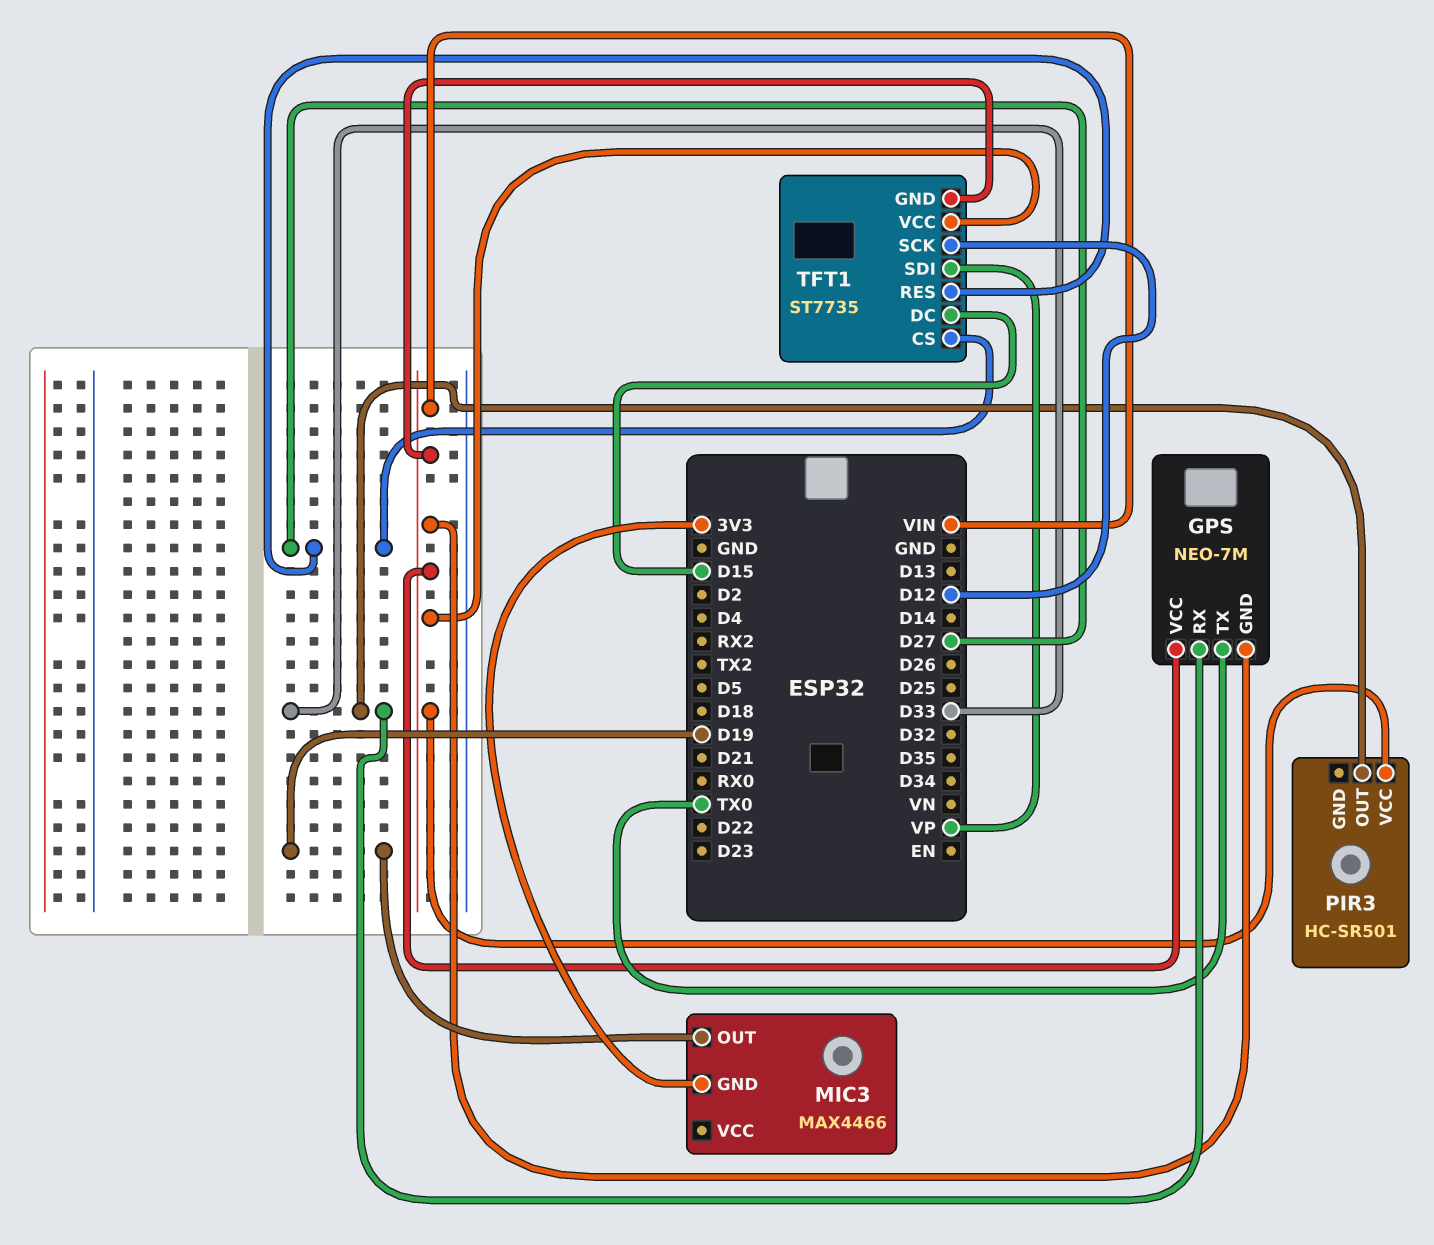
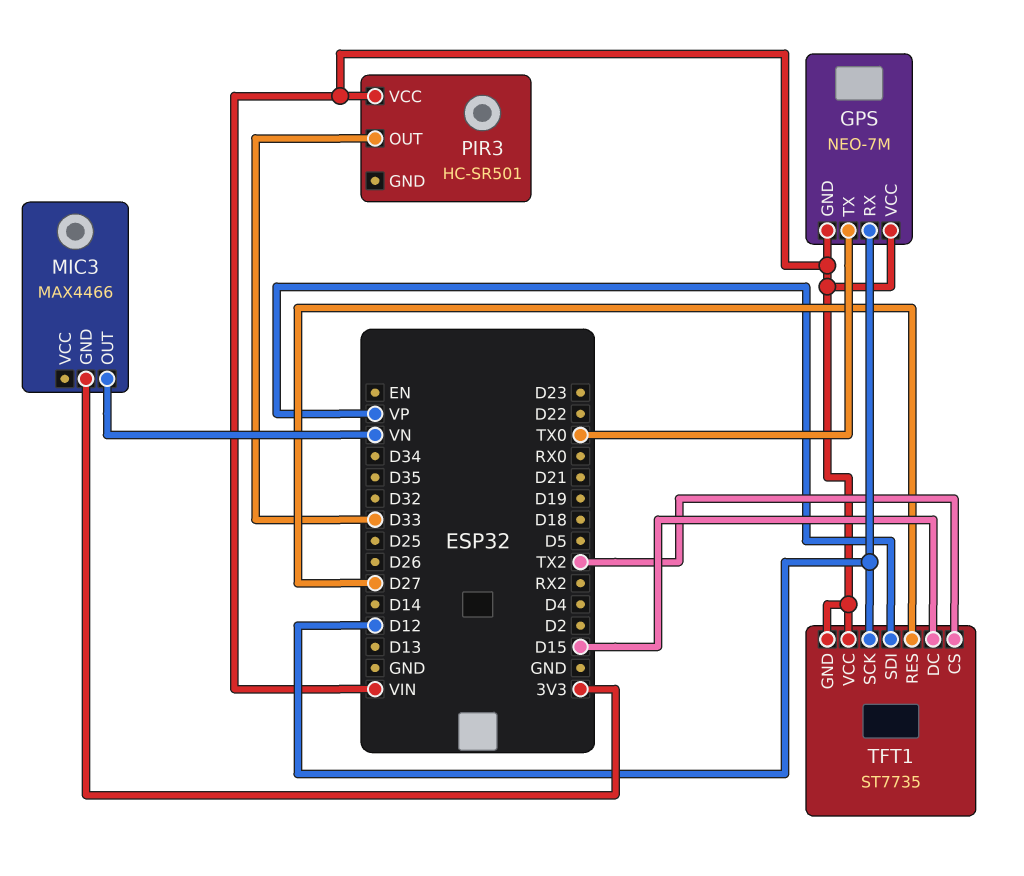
GPS pin RX: D33 -> D12
MIC3 pin OUT: D19 -> VN
TFT1 pin CS: D27 -> TX2

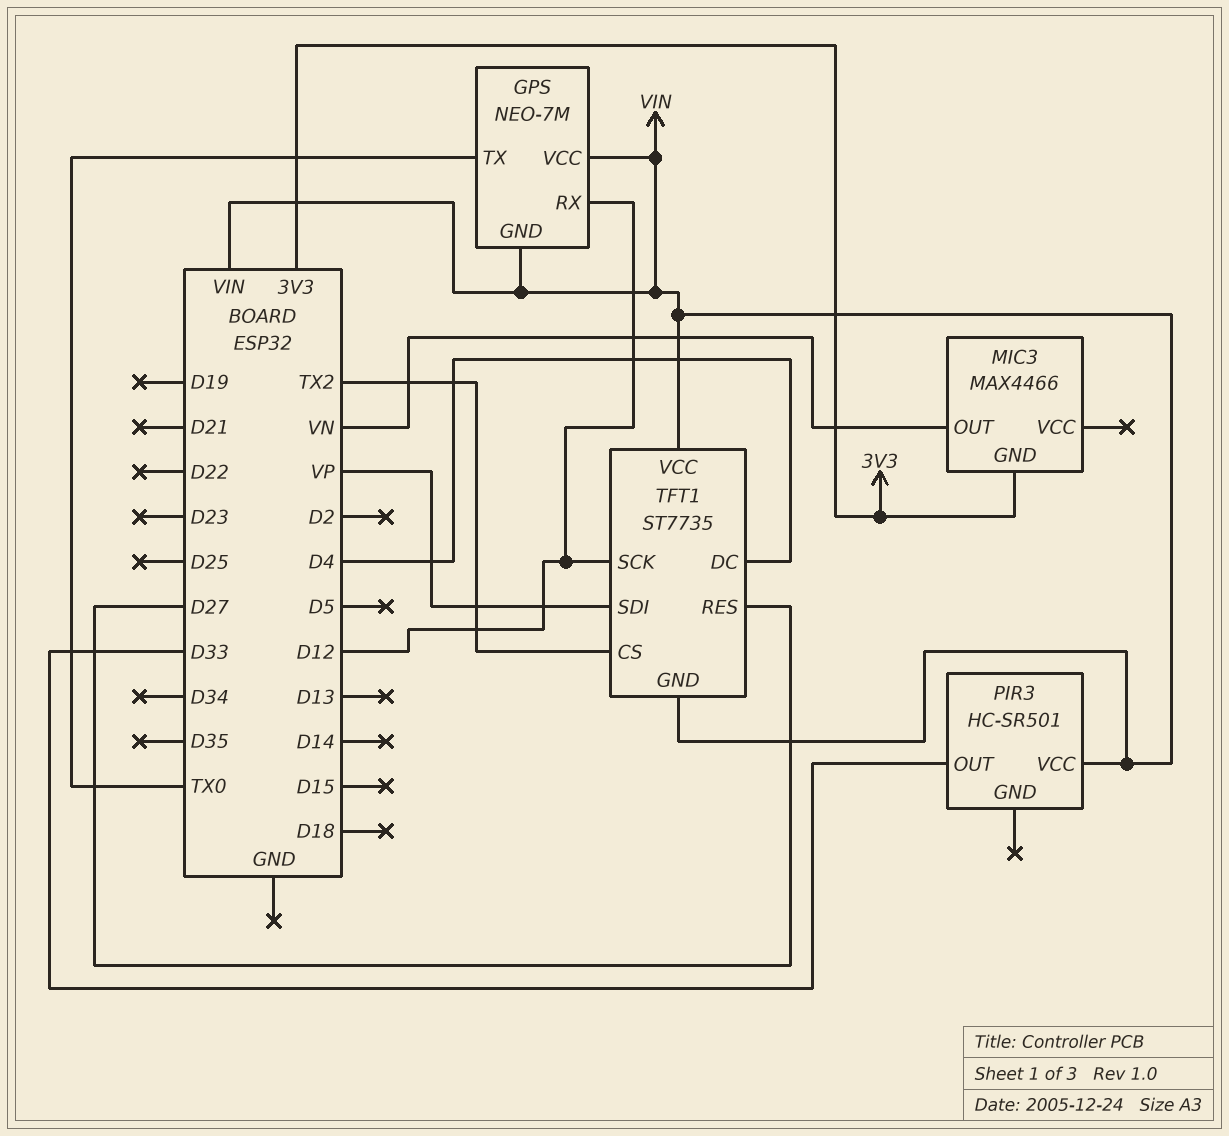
TFT1 pin DC: D15 -> D4

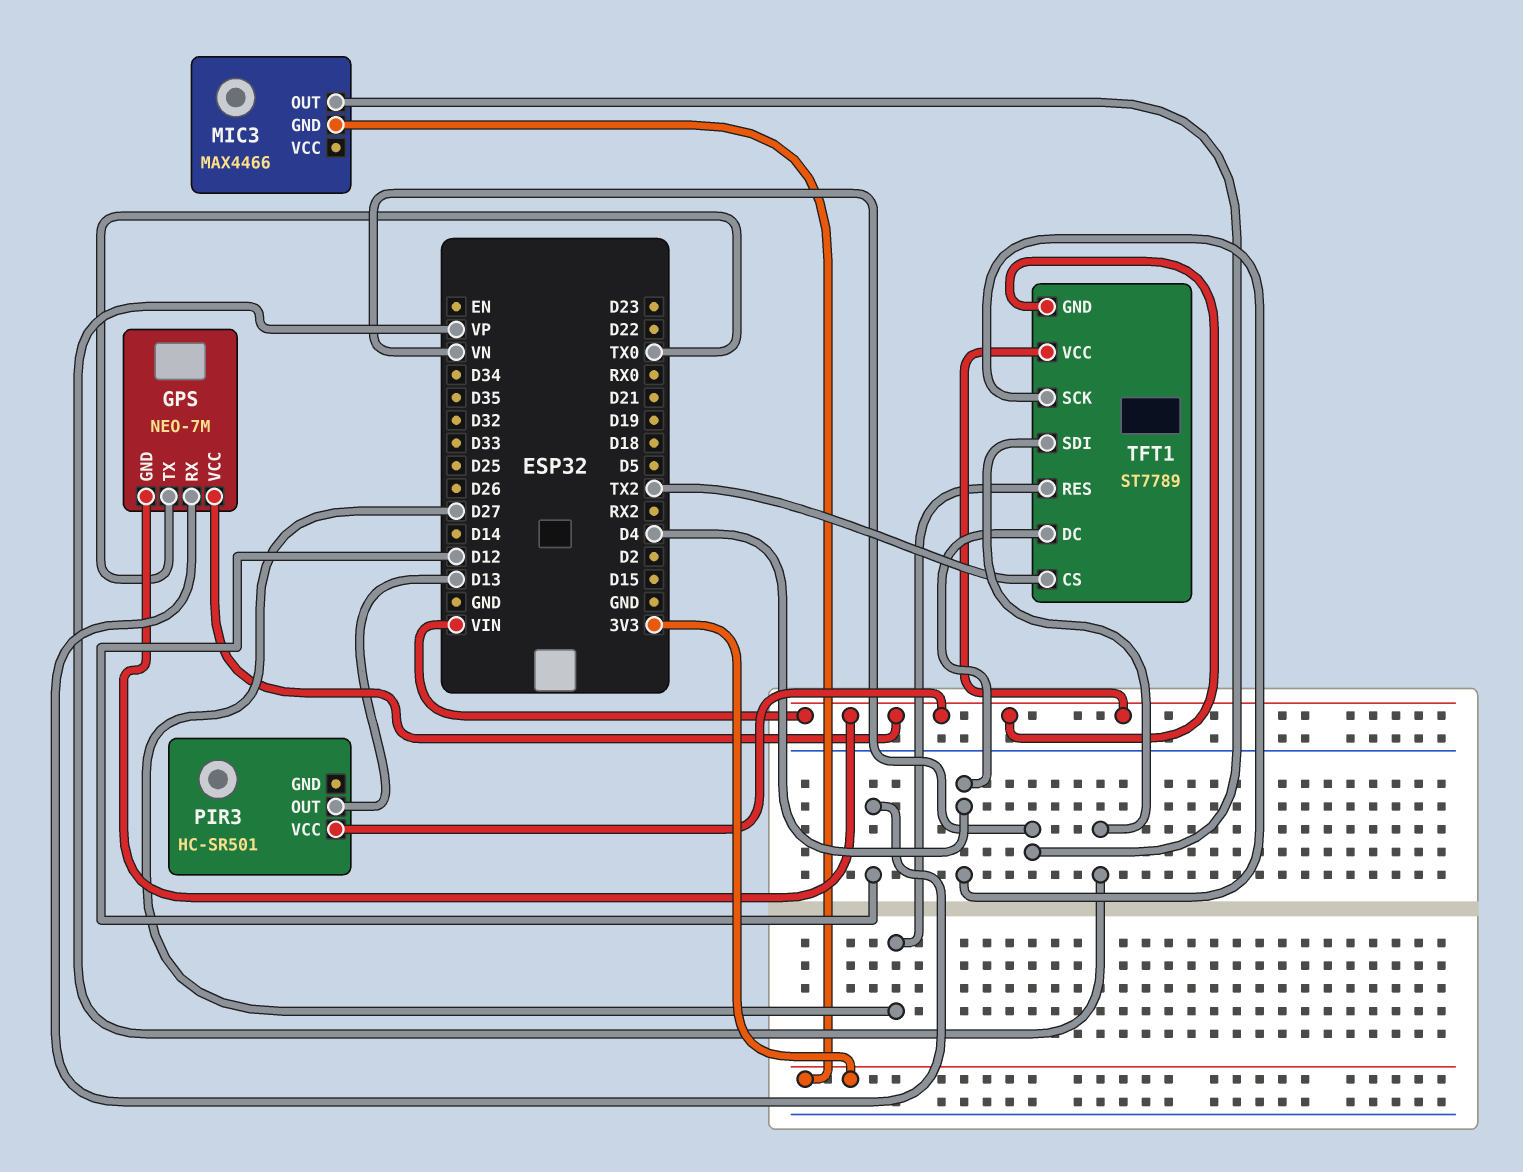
PIR3 pin OUT: D33 -> D13
TFT1: ST7735 -> ST7789
TFT1 pin SCK: D12 -> D4

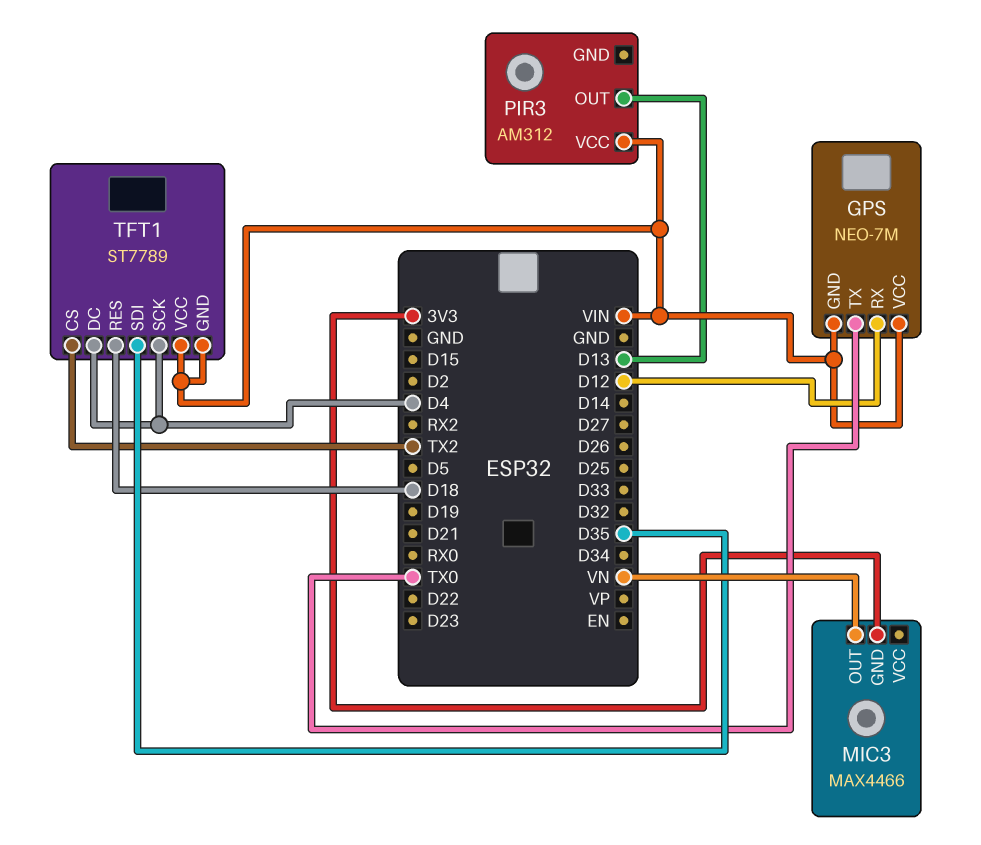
PIR3: HC-SR501 -> AM312
TFT1 pin RES: D27 -> D18
TFT1 pin SDI: VP -> D35

